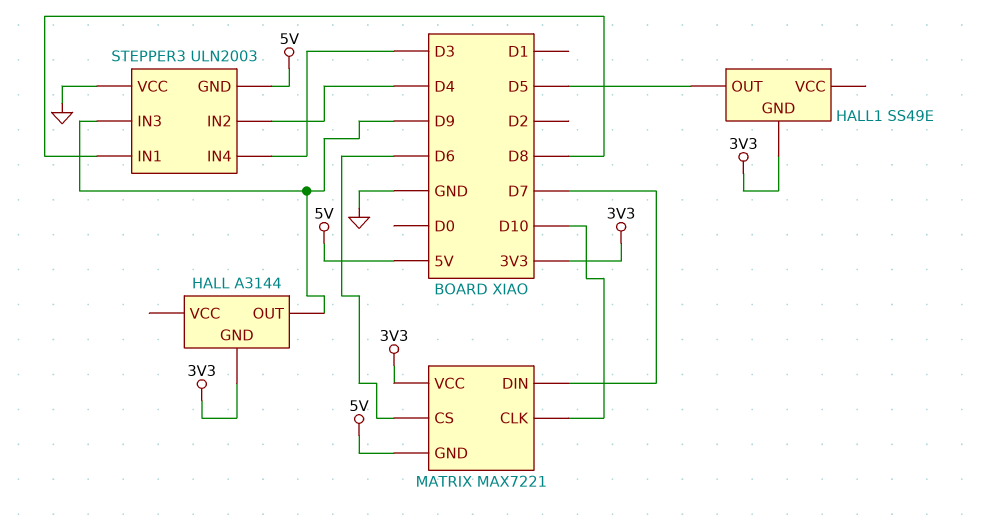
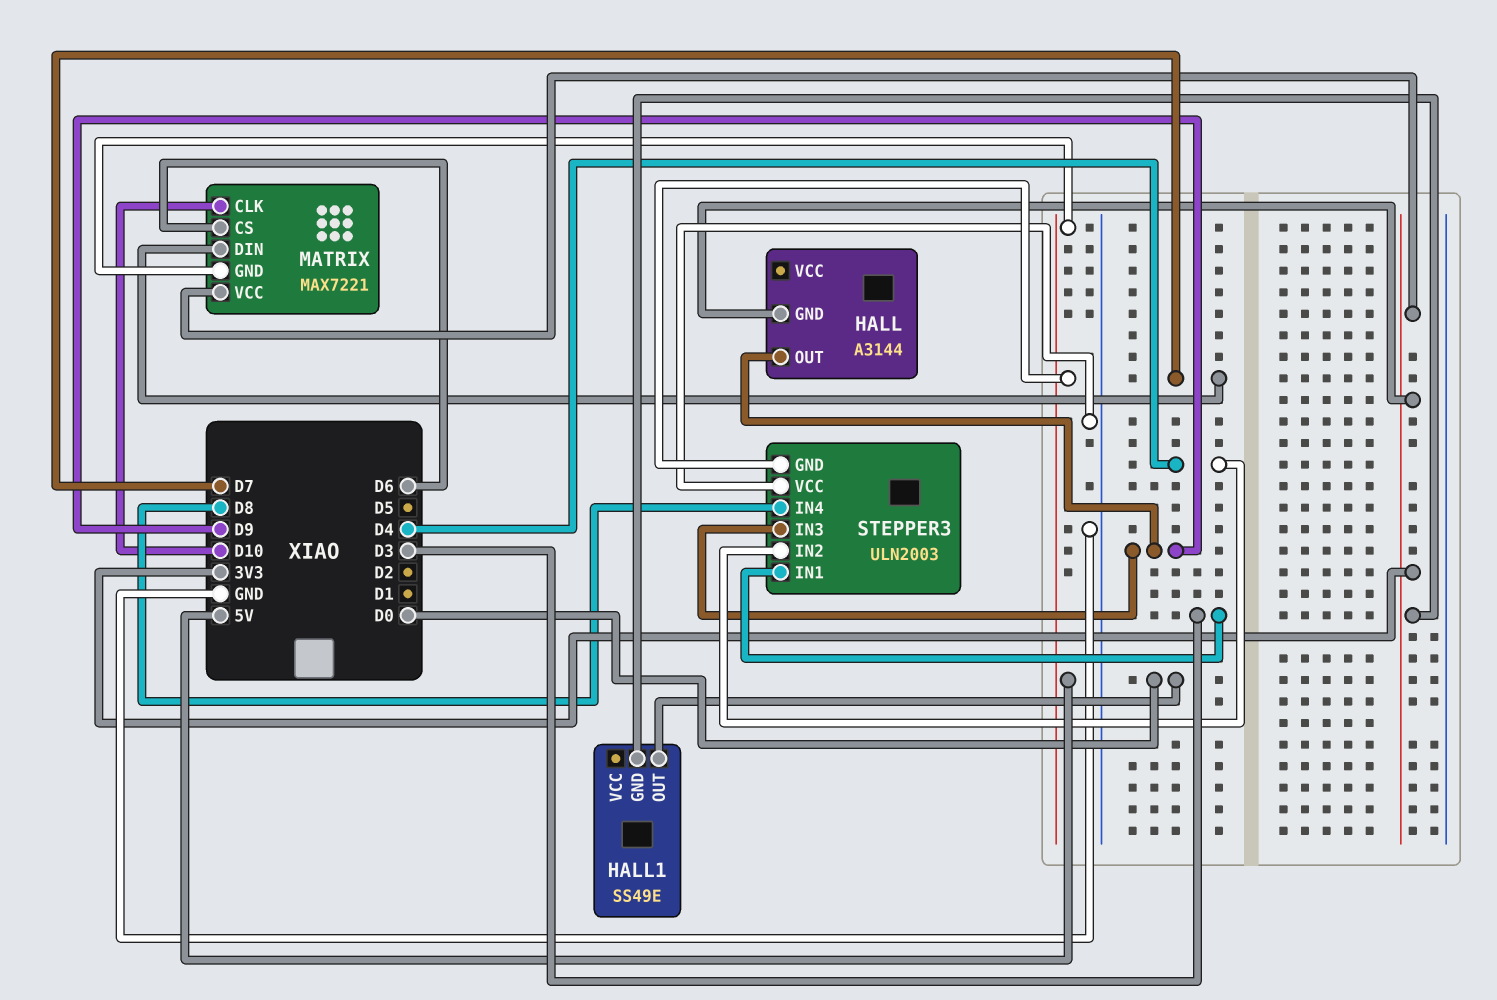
HALL1 pin OUT: D5 -> D0
STEPPER3 pin IN1: D8 -> D3
STEPPER3 pin IN4: D3 -> D8

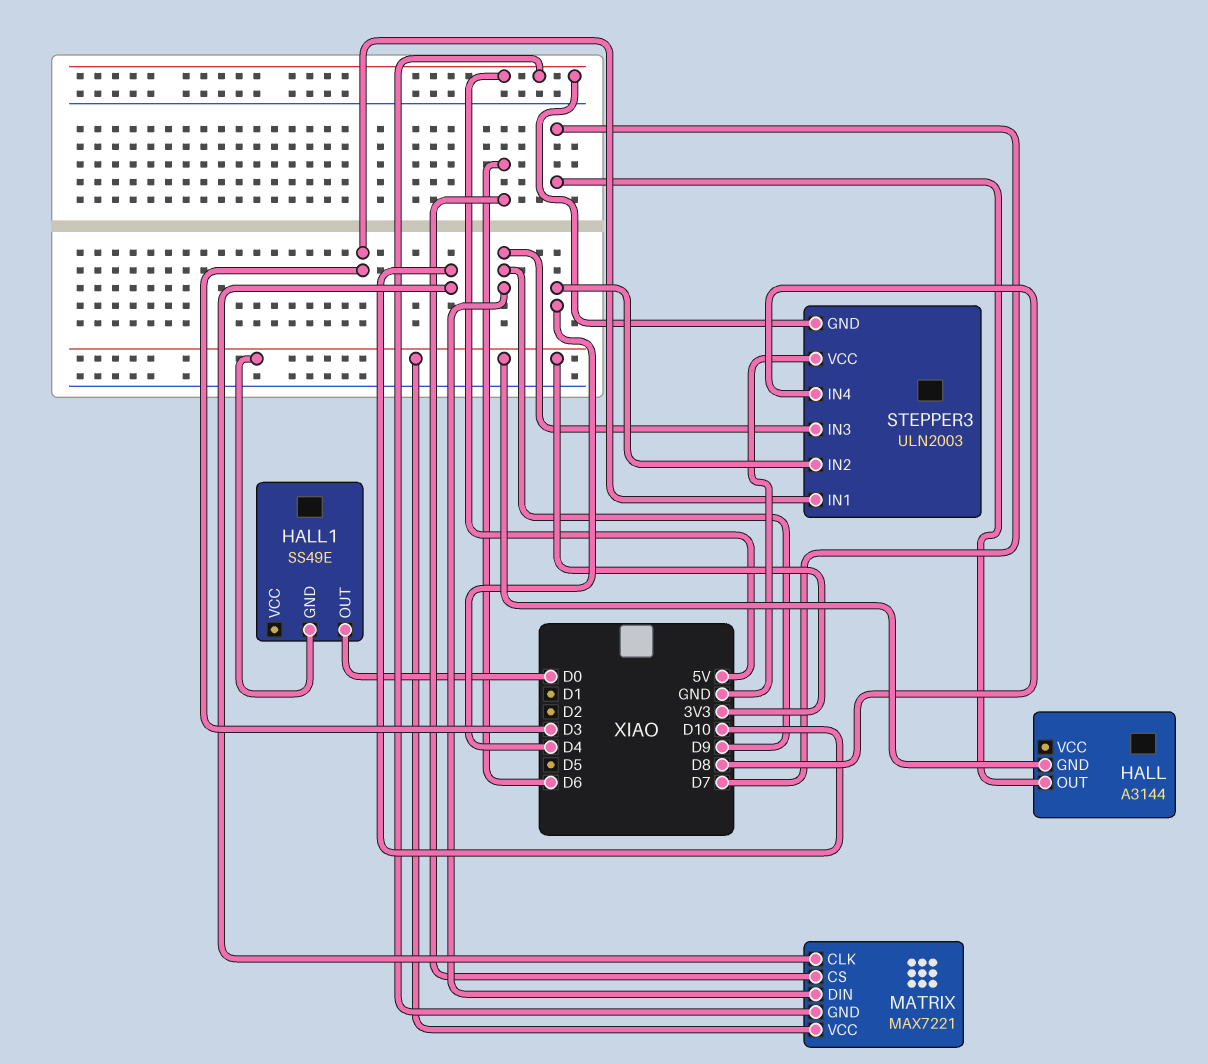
HALL pin OUT: D9 -> D7
MATRIX pin DIN: D7 -> D9

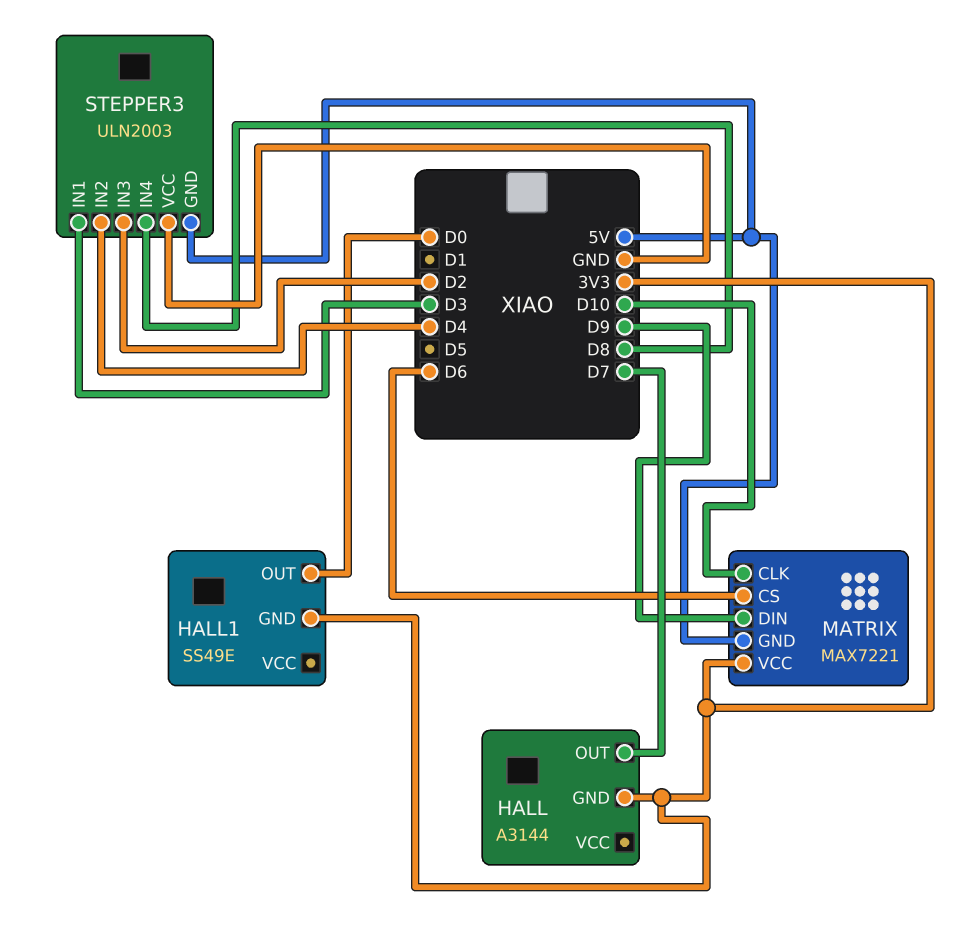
STEPPER3 pin IN3: D9 -> D2

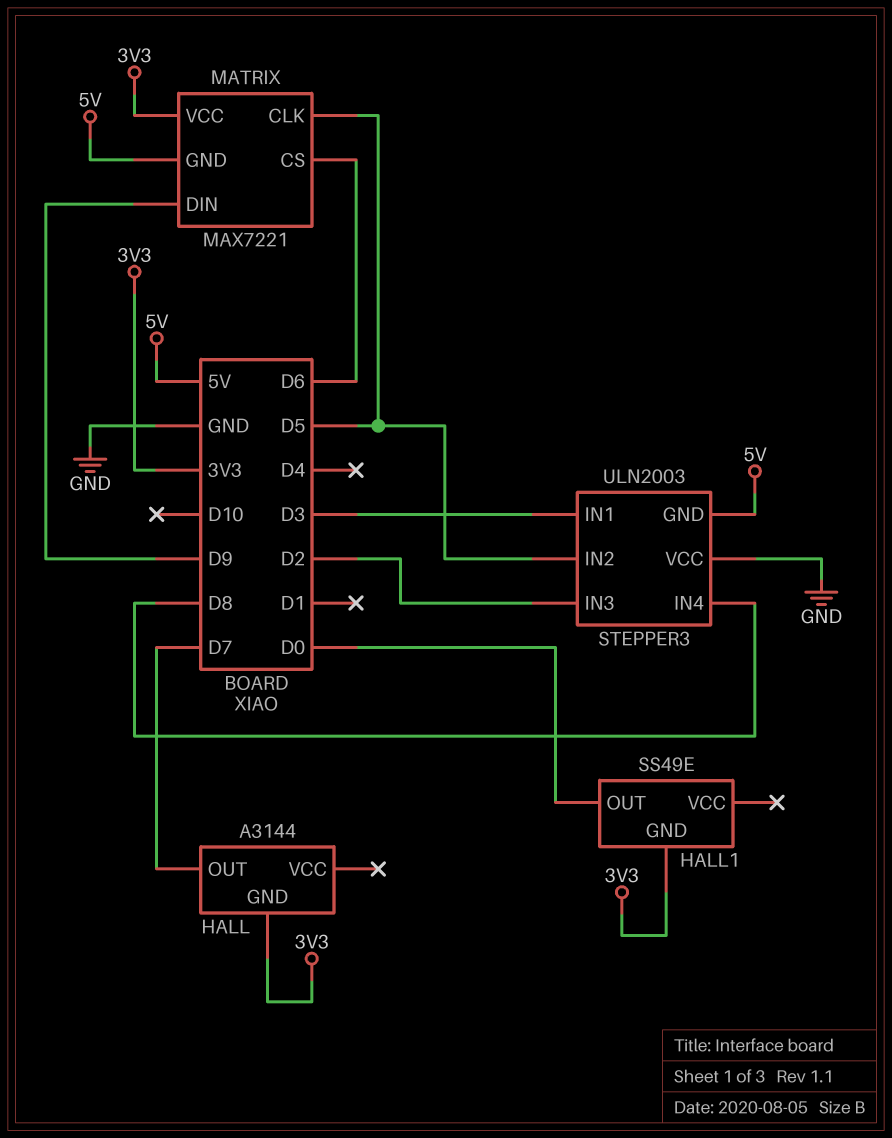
MATRIX pin CLK: D10 -> D5
STEPPER3 pin IN2: D4 -> D5

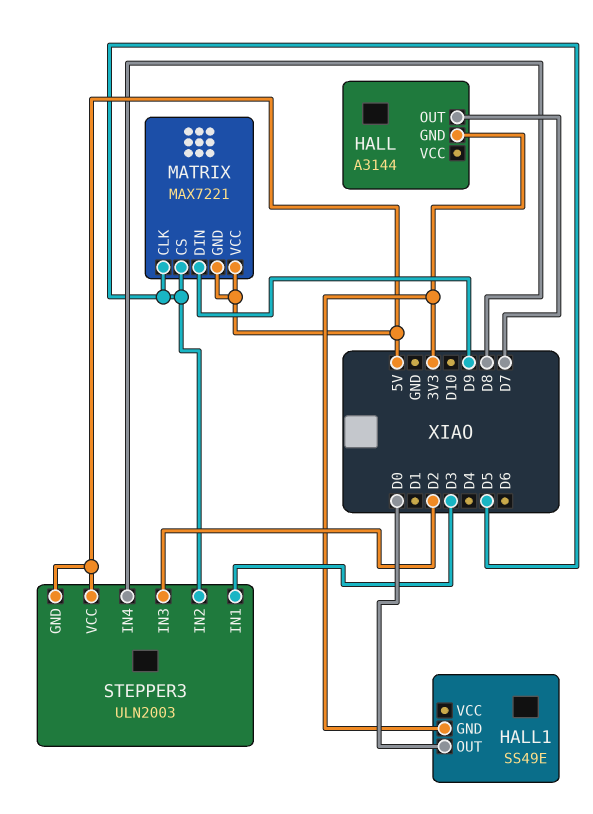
MATRIX pin CS: D6 -> D5
MATRIX pin VCC: 3V3 -> 5V
STEPPER3 pin VCC: GND -> 5V

